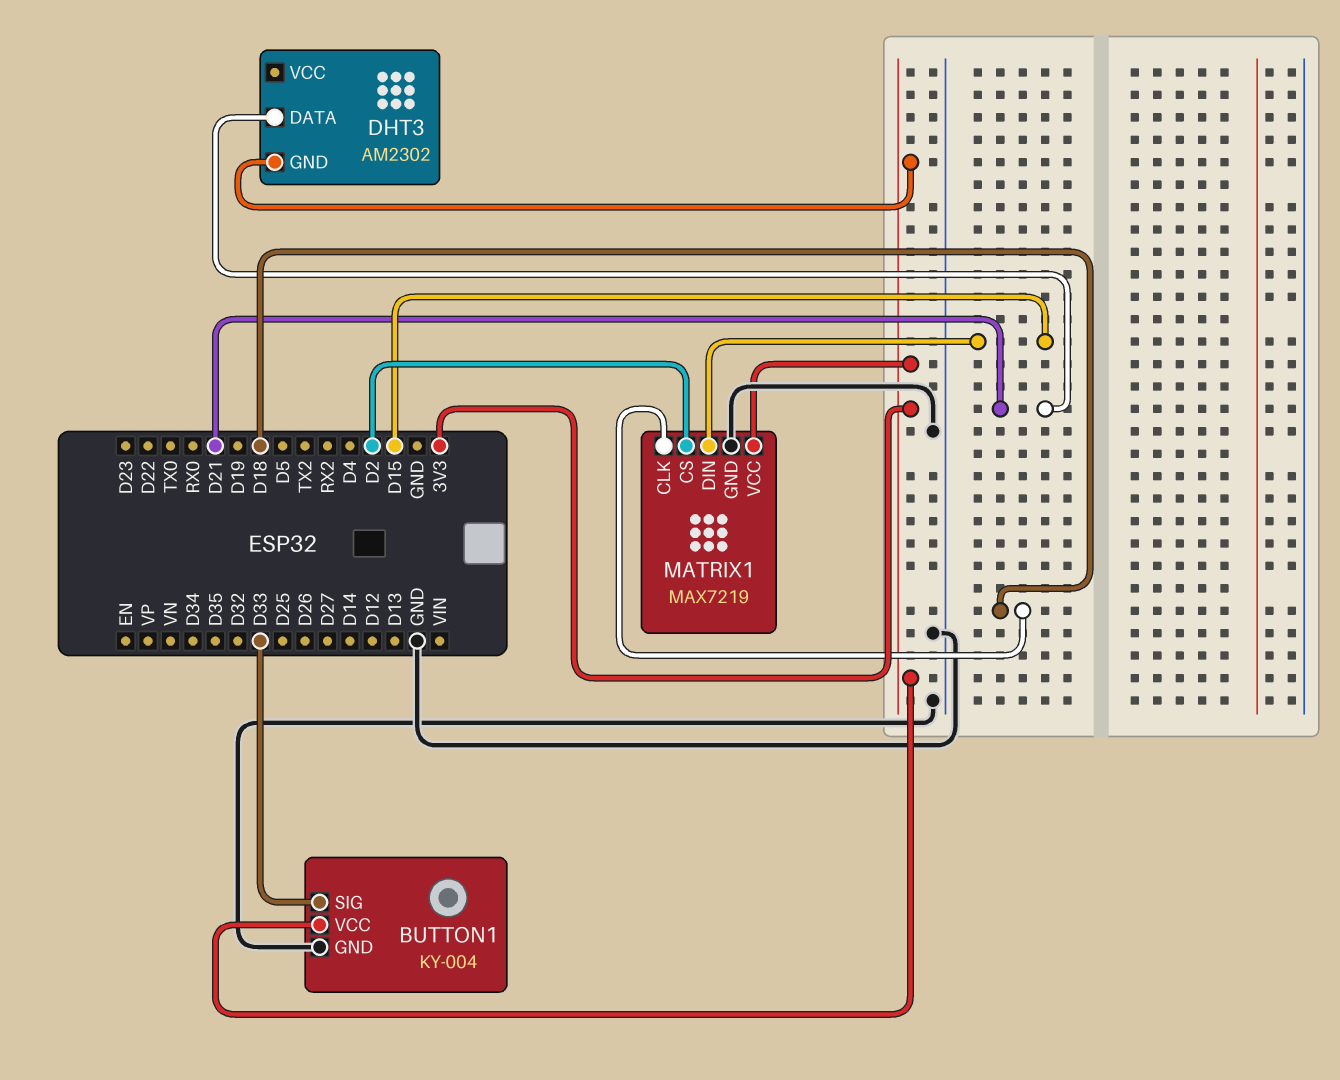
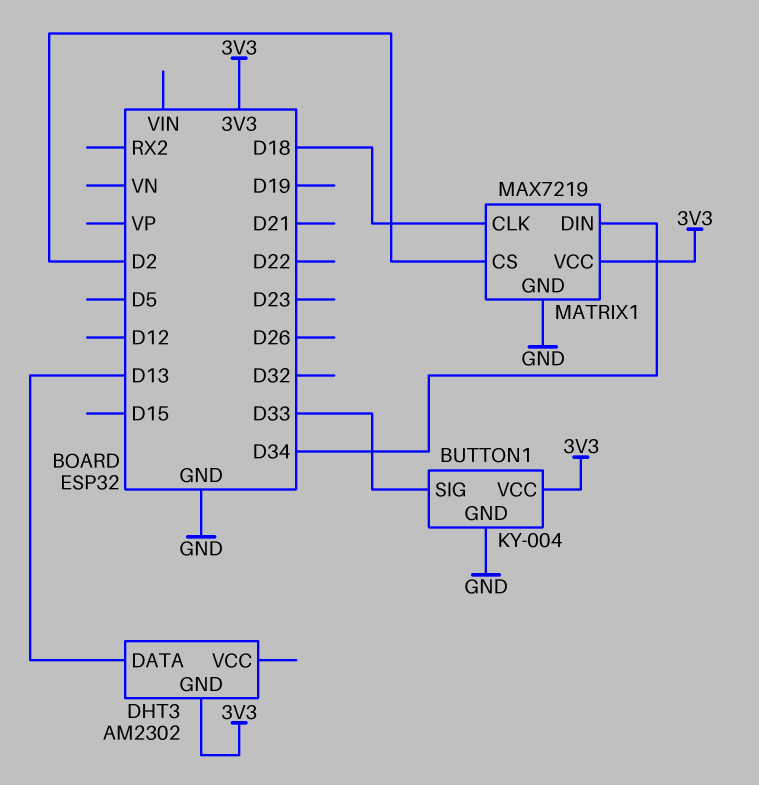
DHT3 pin DATA: D21 -> D13
MATRIX1 pin DIN: D15 -> D34

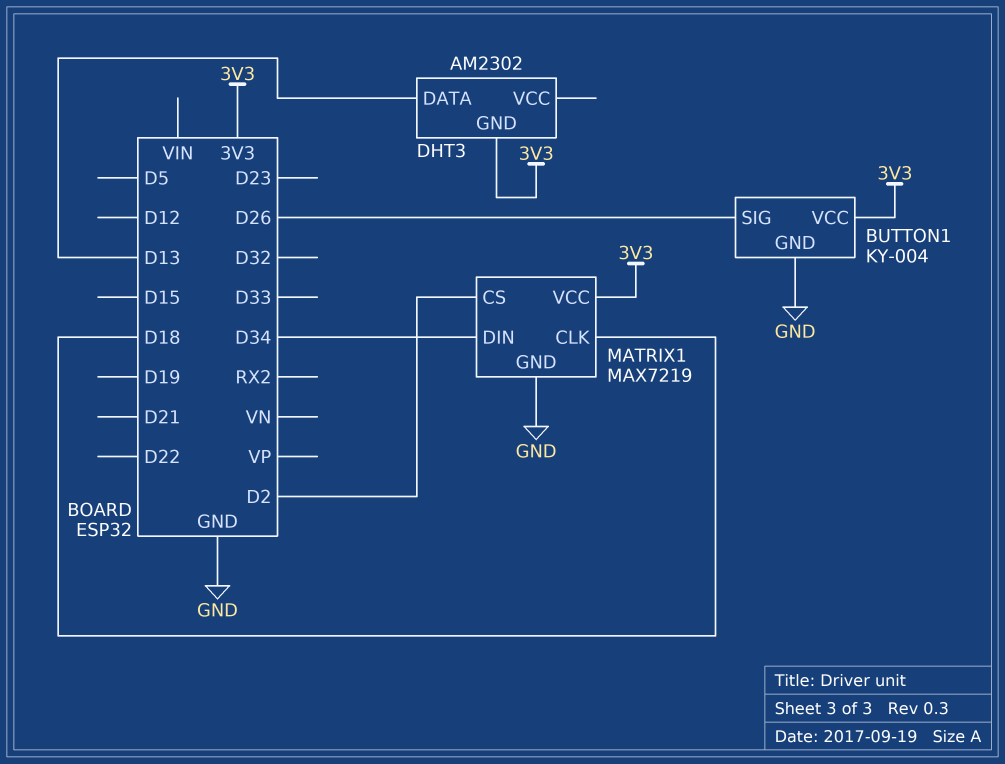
BUTTON1 pin SIG: D33 -> D26

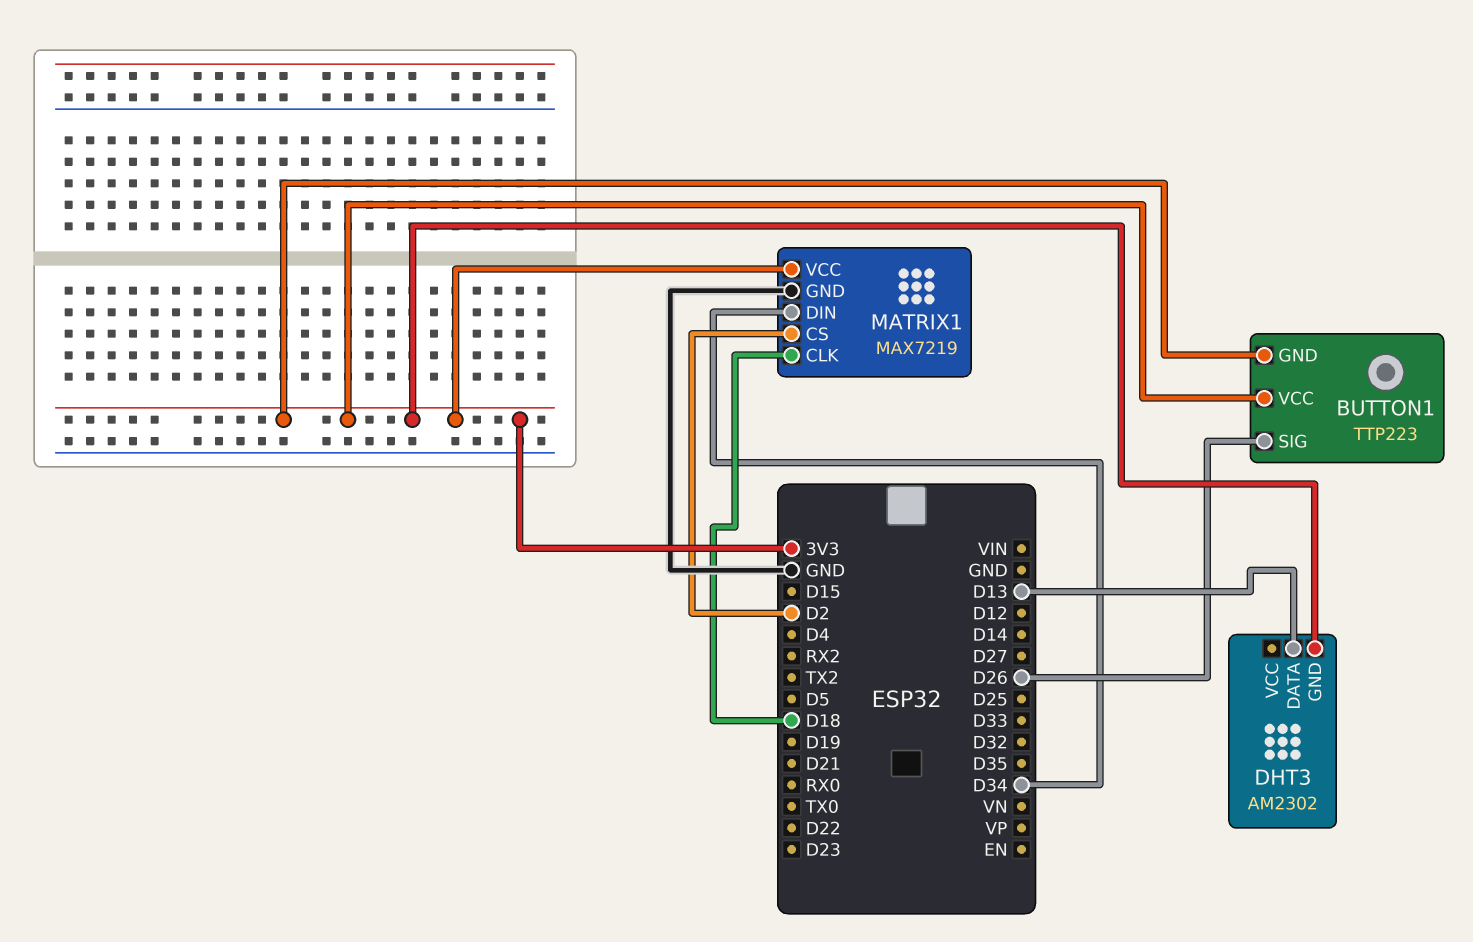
BUTTON1: KY-004 -> TTP223
BUTTON1 pin GND: GND -> 3V3

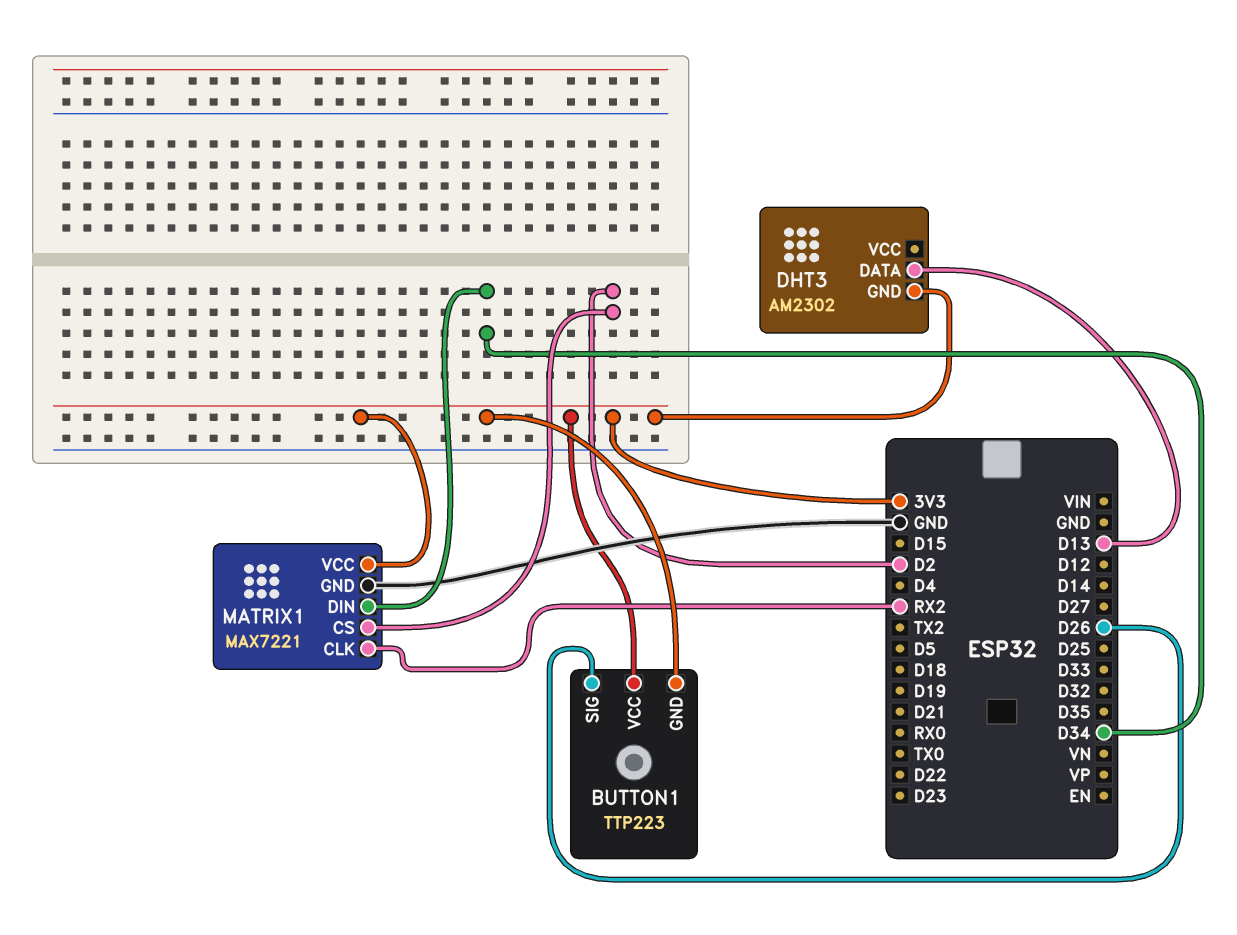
MATRIX1: MAX7219 -> MAX7221
MATRIX1 pin CLK: D18 -> RX2

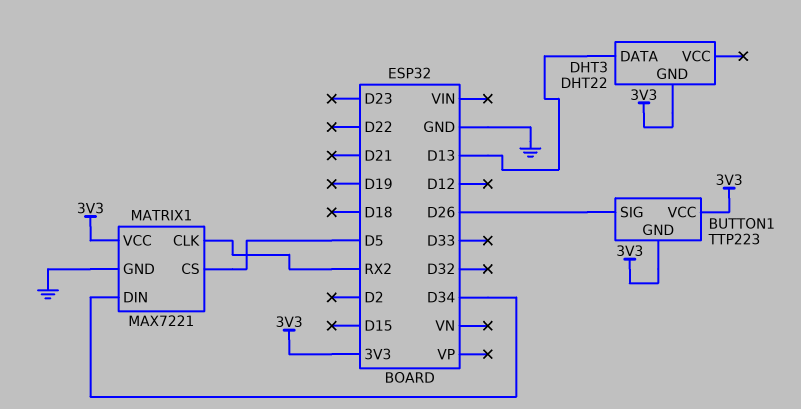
DHT3: AM2302 -> DHT22
MATRIX1 pin CS: D2 -> D5

